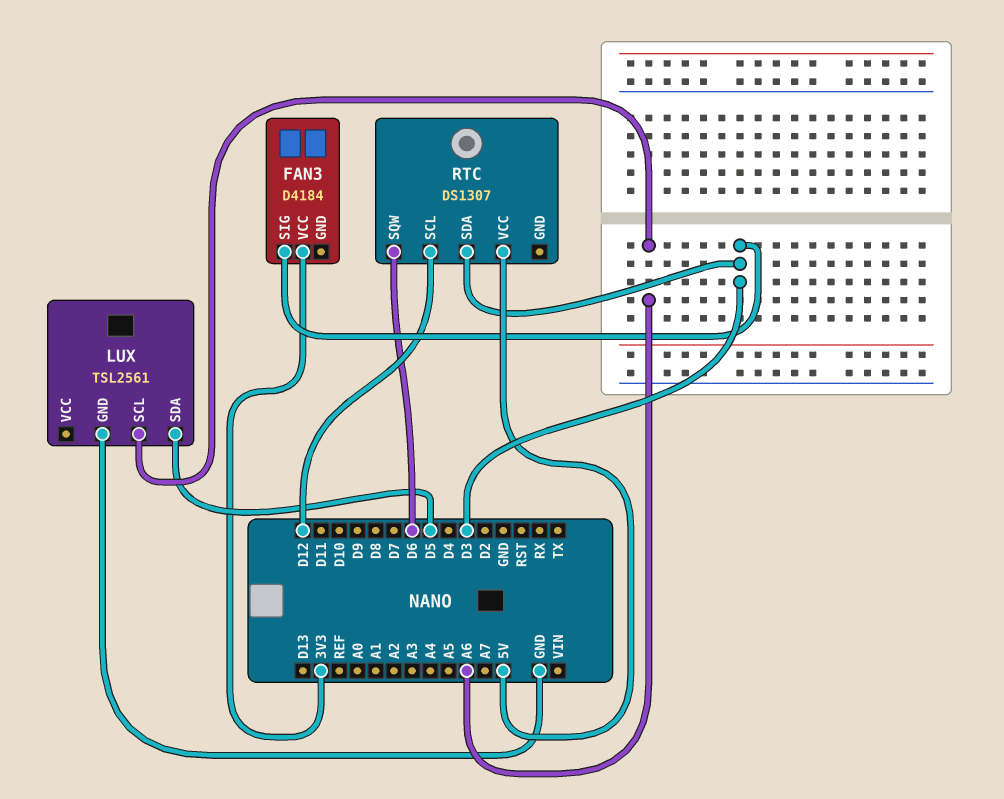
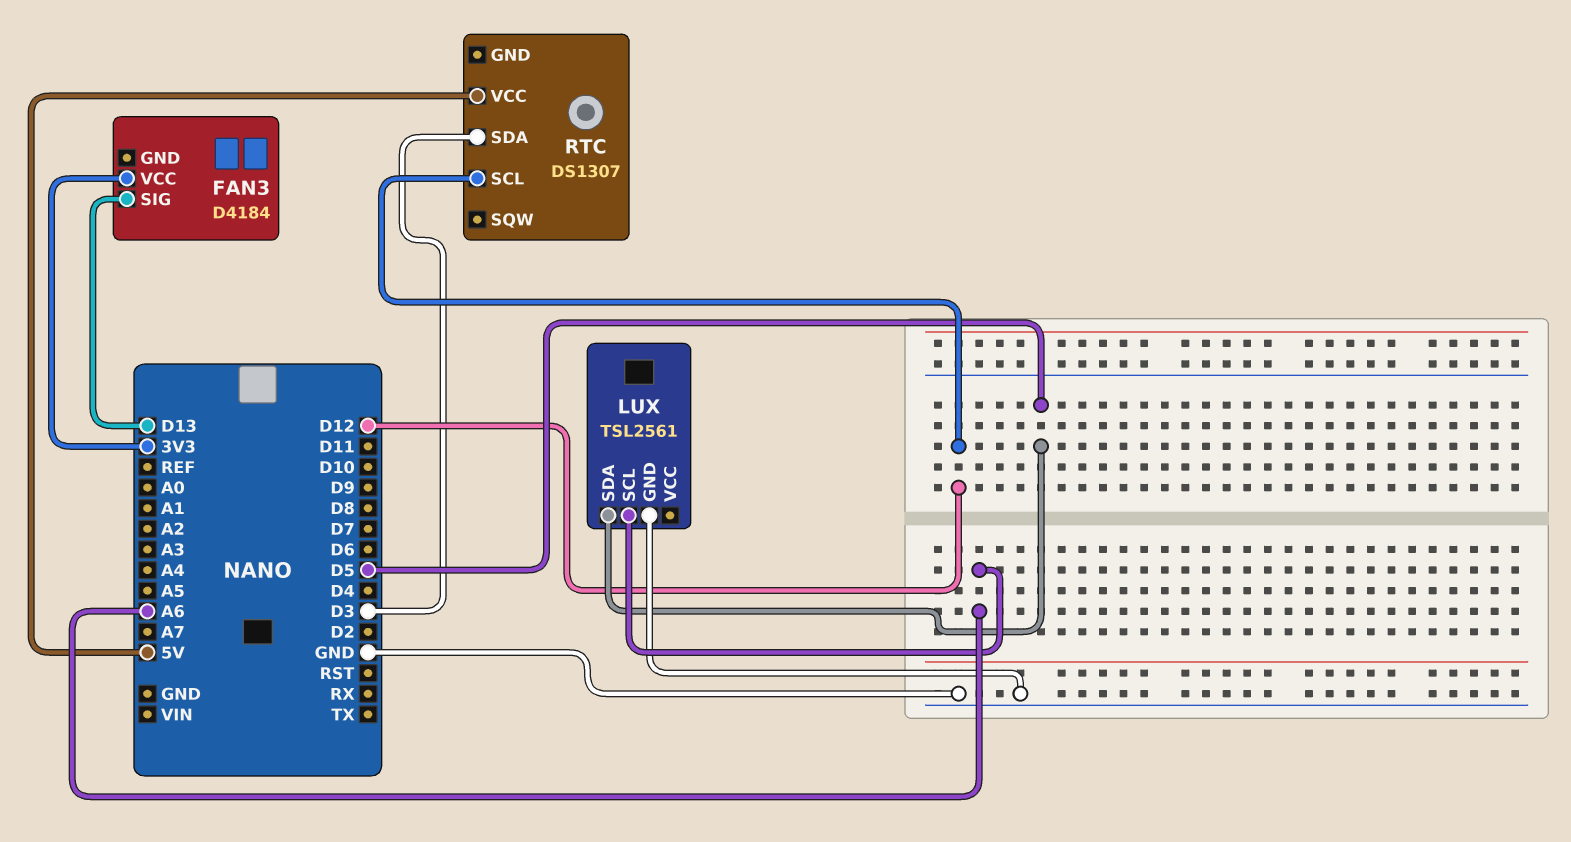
FAN3 pin SIG: D3 -> D13
RTC pin SQW: D6 -> none

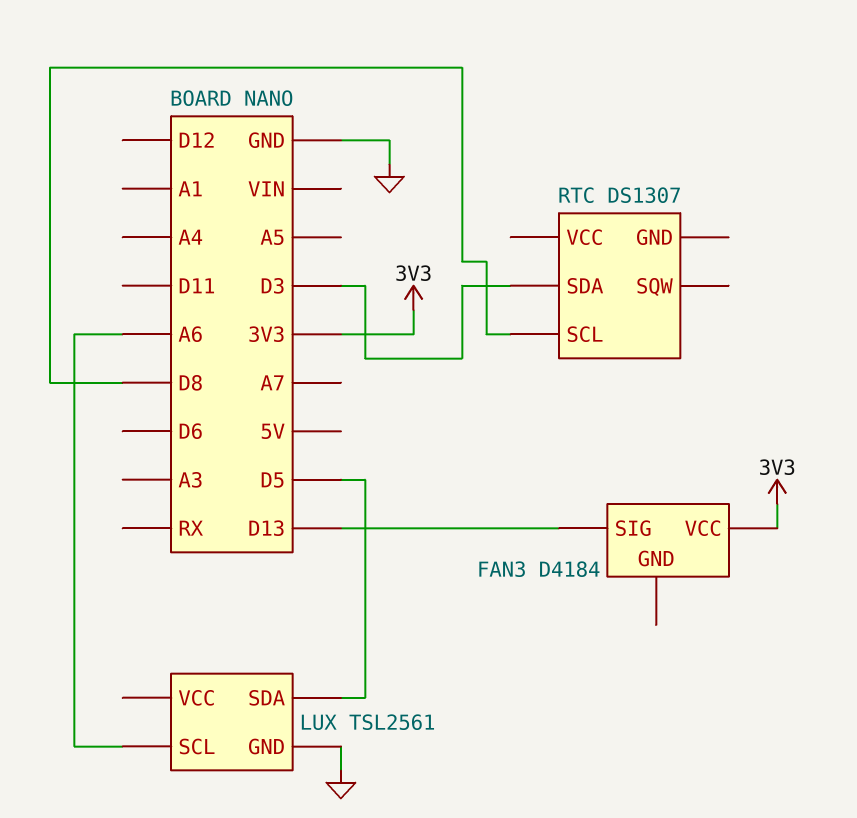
RTC pin SCL: D12 -> D8
RTC pin VCC: 5V -> none

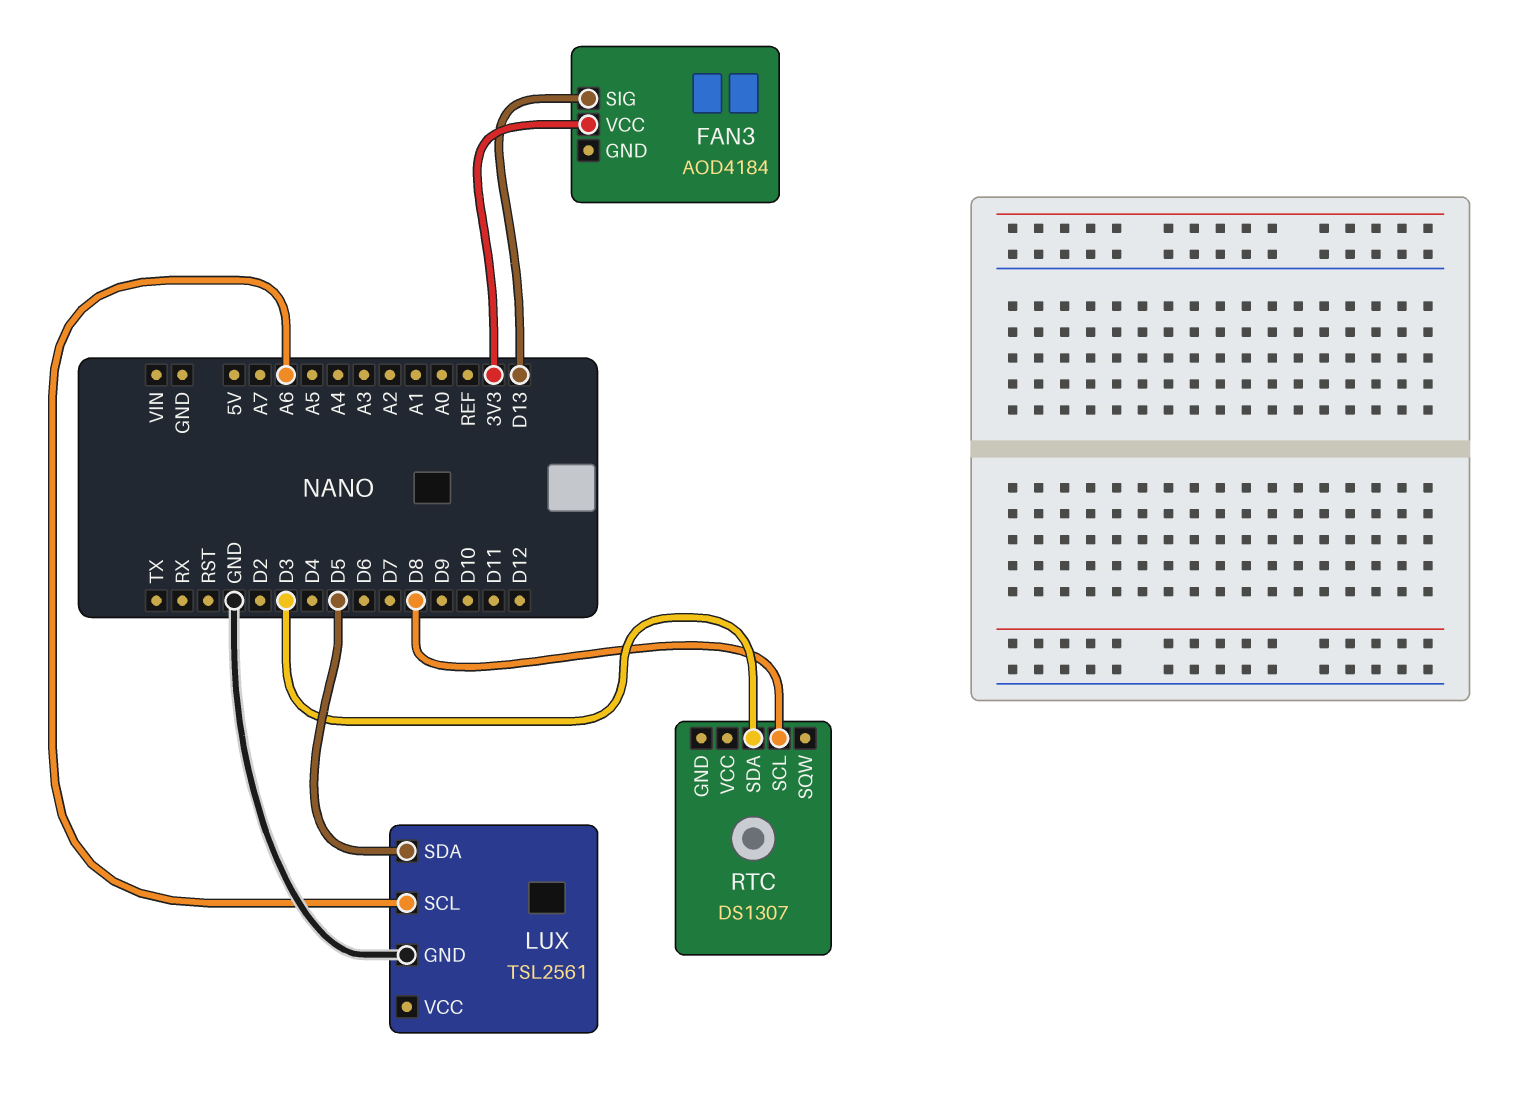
FAN3: D4184 -> AOD4184

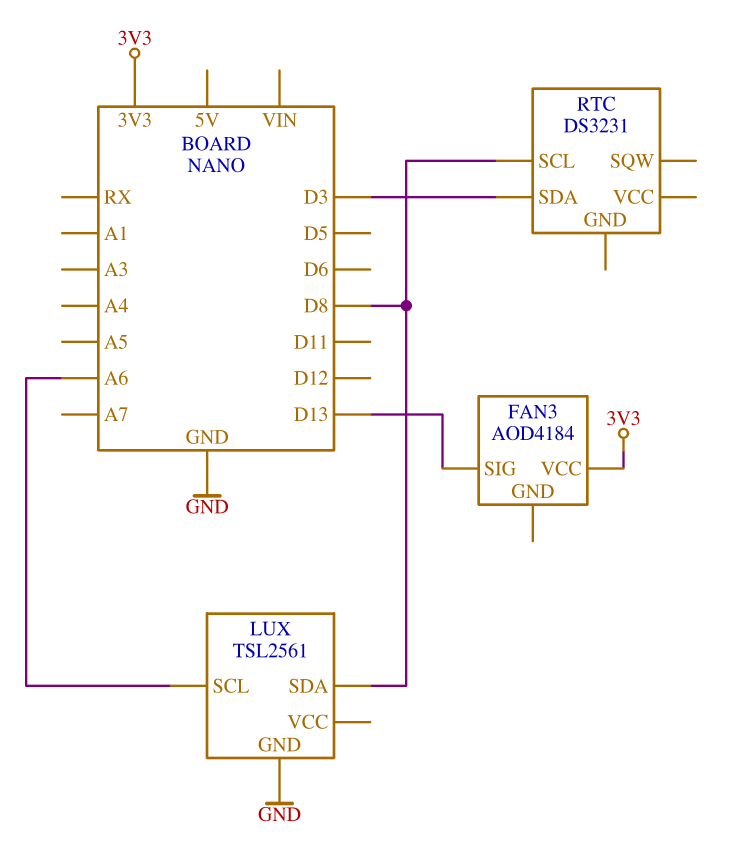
LUX pin SDA: D5 -> D8
RTC: DS1307 -> DS3231

